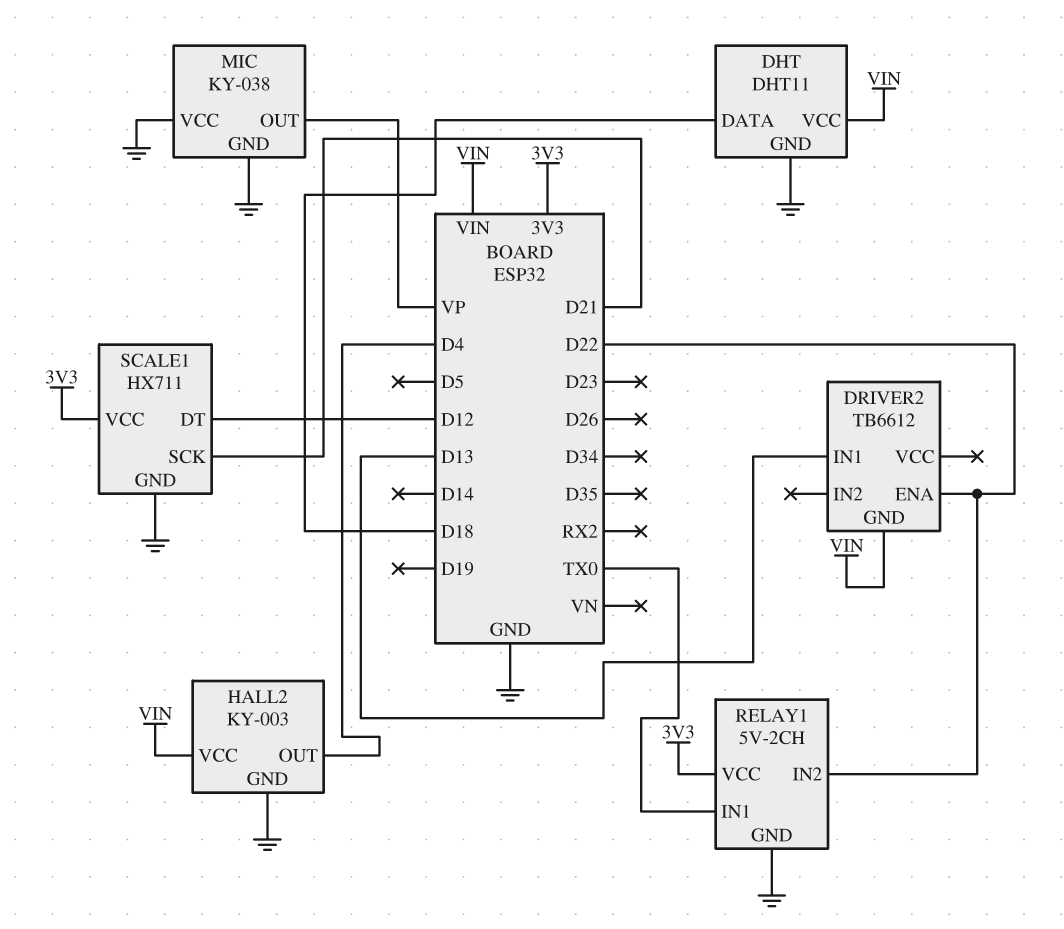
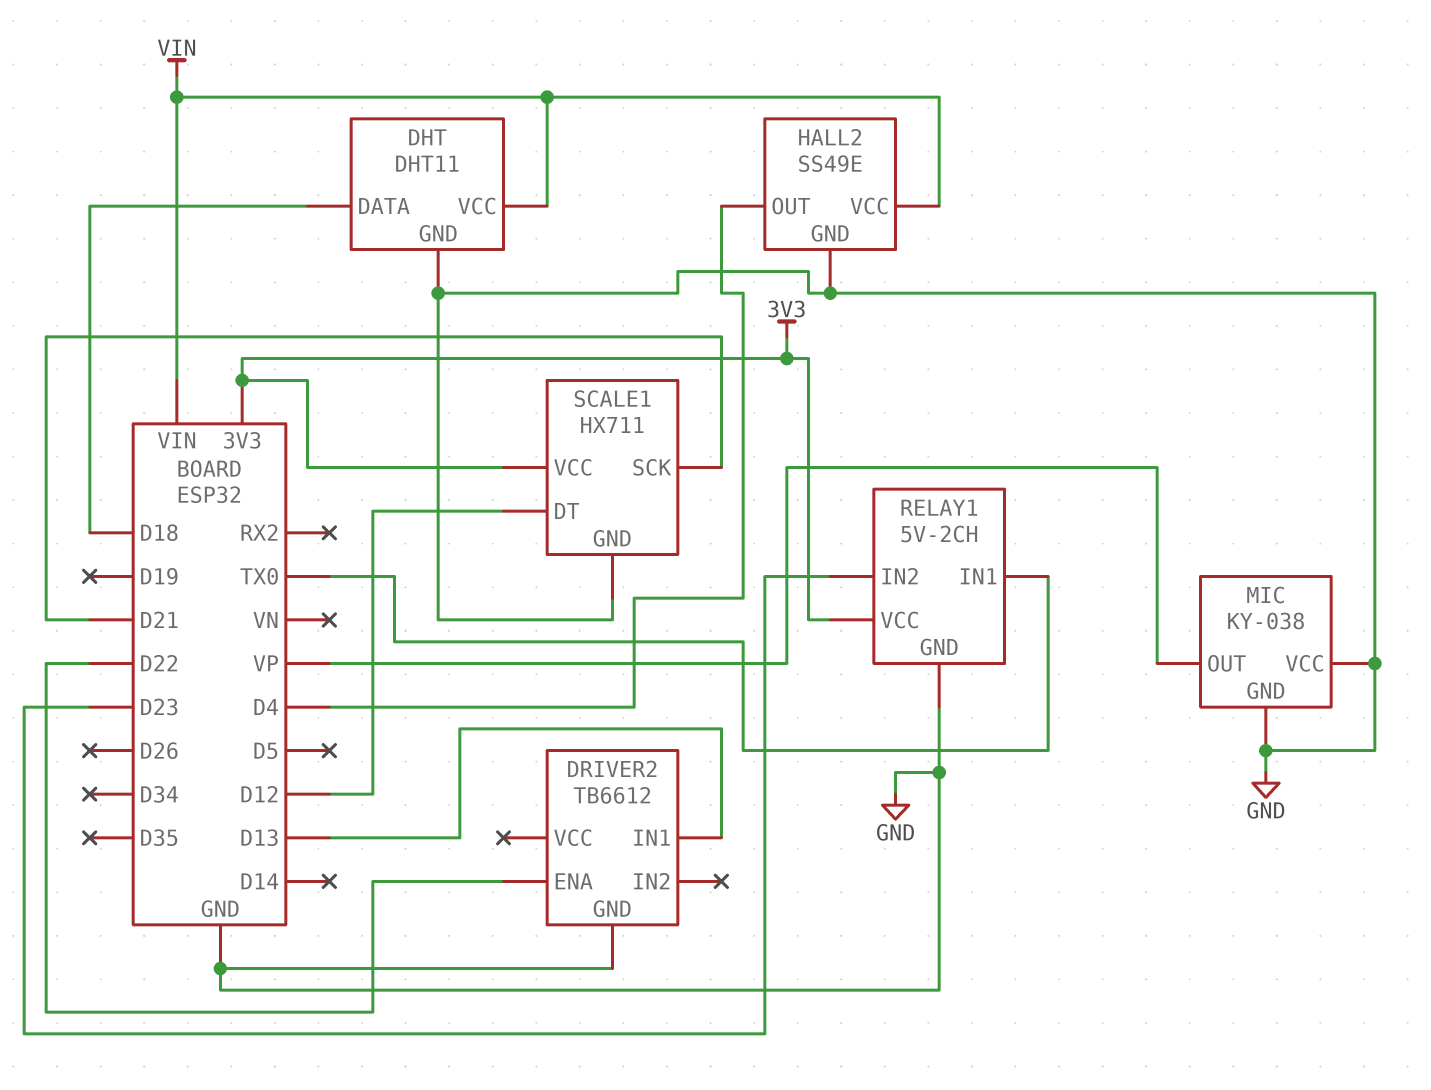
DRIVER2 pin GND: VIN -> GND
HALL2: KY-003 -> SS49E
RELAY1 pin IN2: D22 -> D23

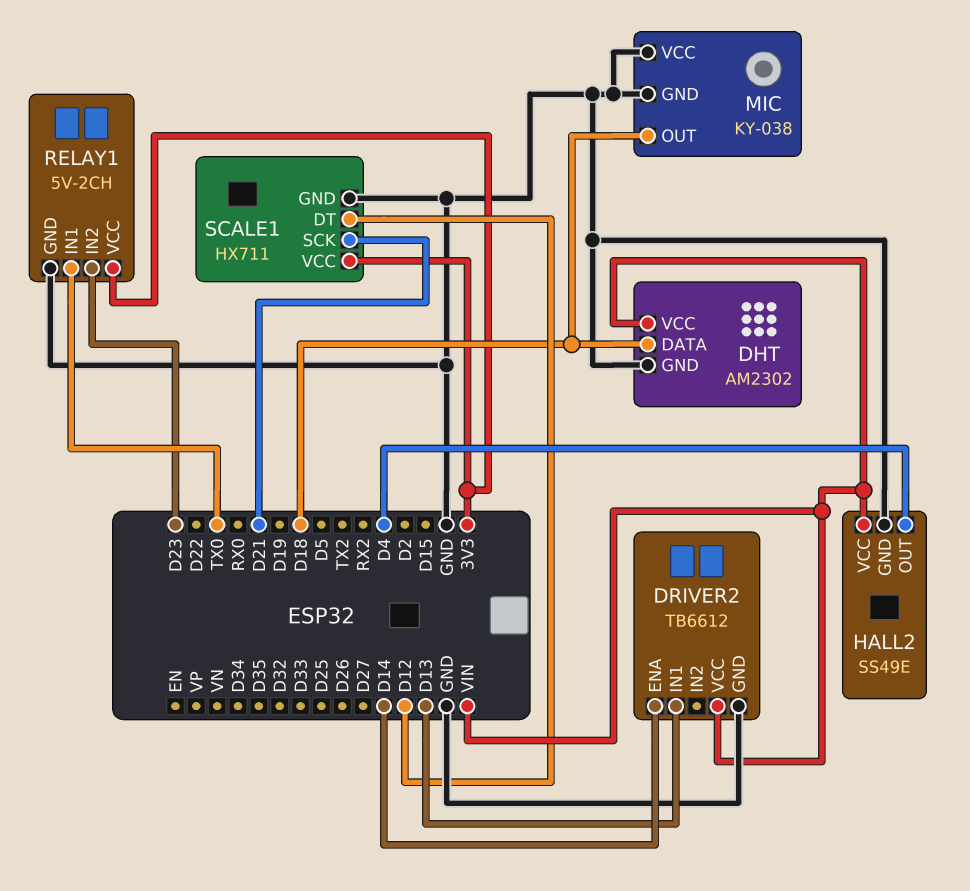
DHT: DHT11 -> AM2302
DRIVER2 pin ENA: D22 -> D14
DRIVER2 pin VCC: none -> VIN
MIC pin OUT: VP -> D18

